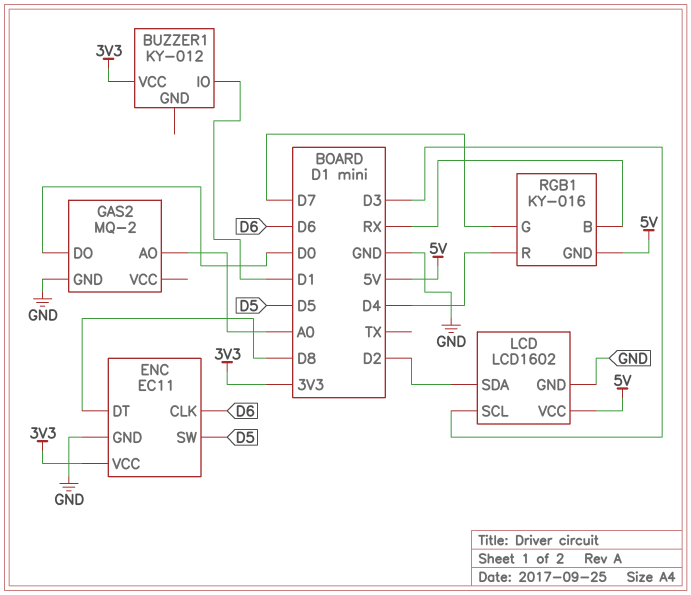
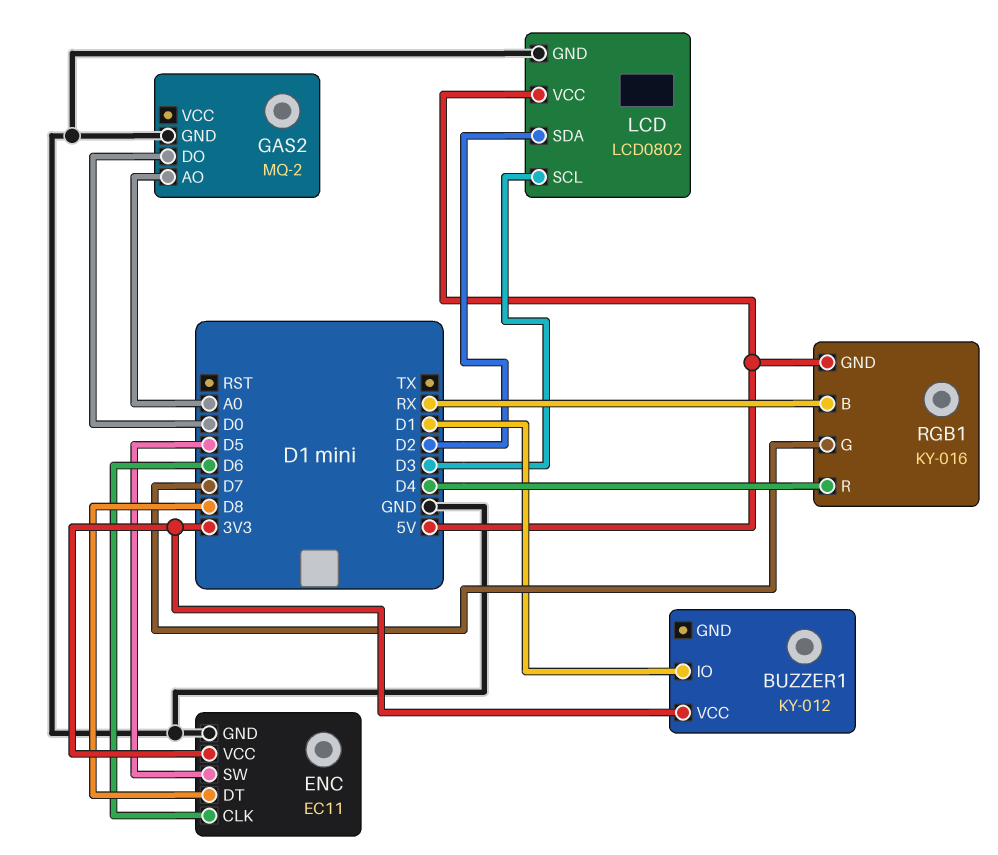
LCD: LCD1602 -> LCD0802

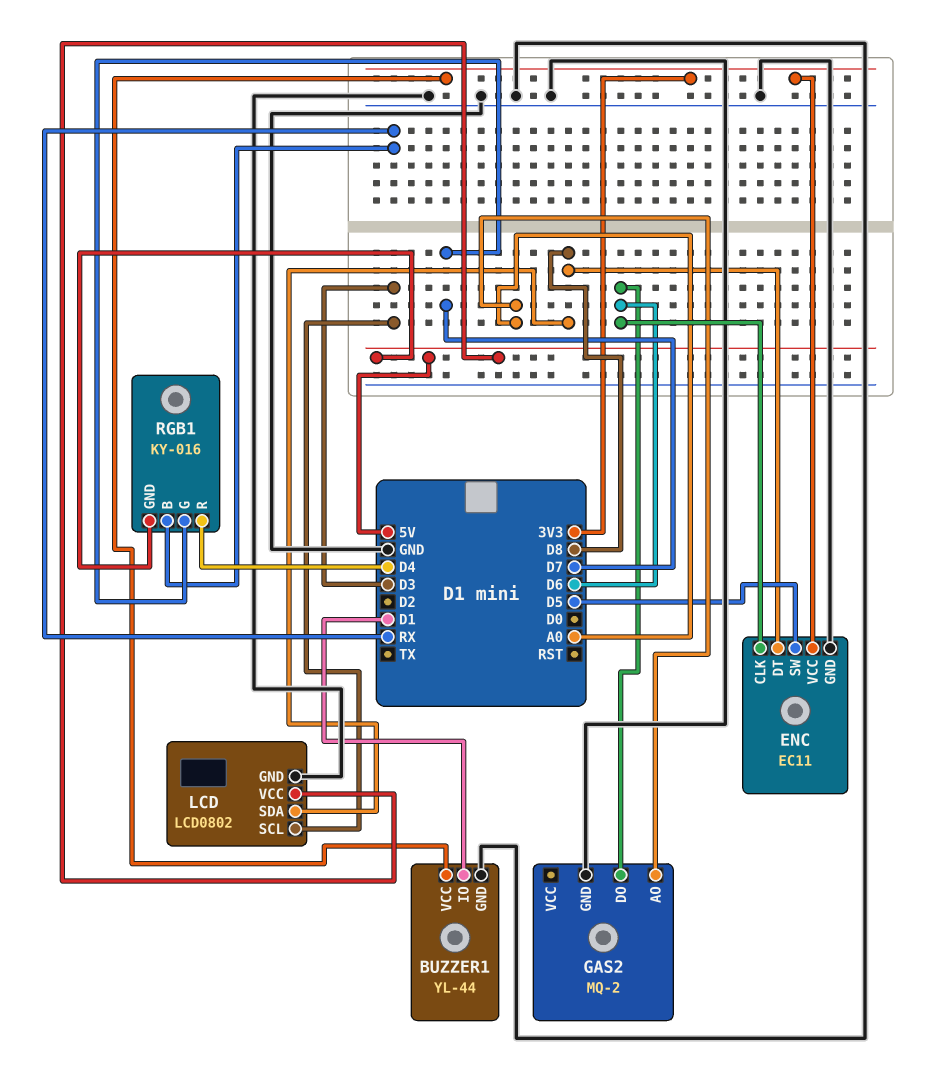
BUZZER1: KY-012 -> YL-44
BUZZER1 pin GND: none -> GND
GAS2 pin DO: D0 -> D6
LCD pin SDA: D2 -> D8

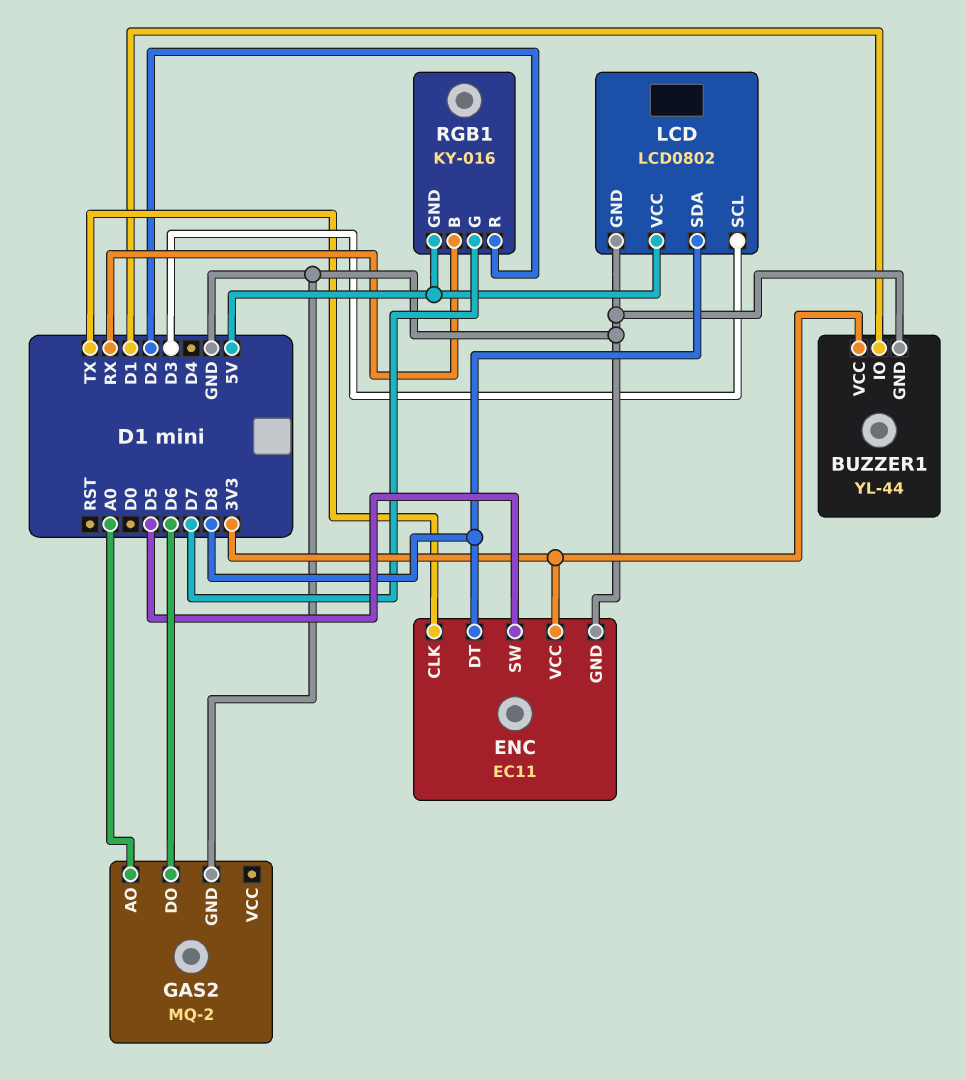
ENC pin CLK: D6 -> TX
RGB1 pin R: D4 -> D2

